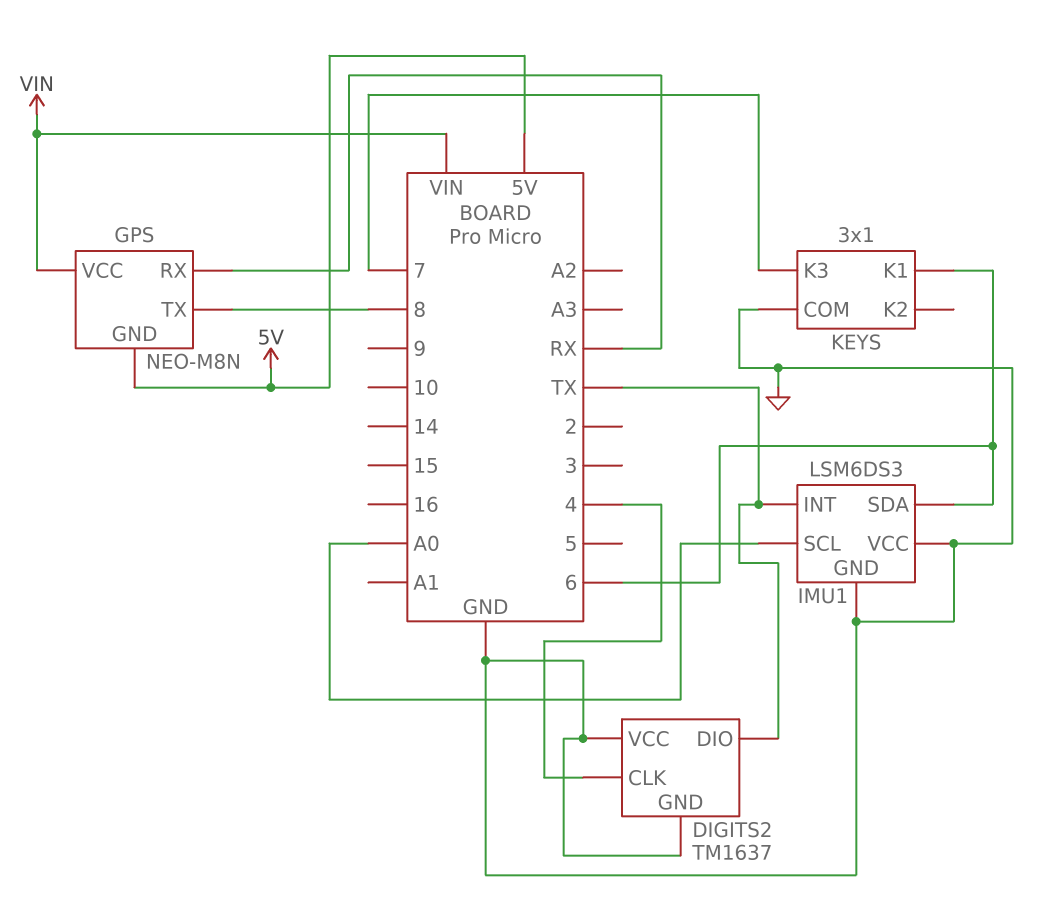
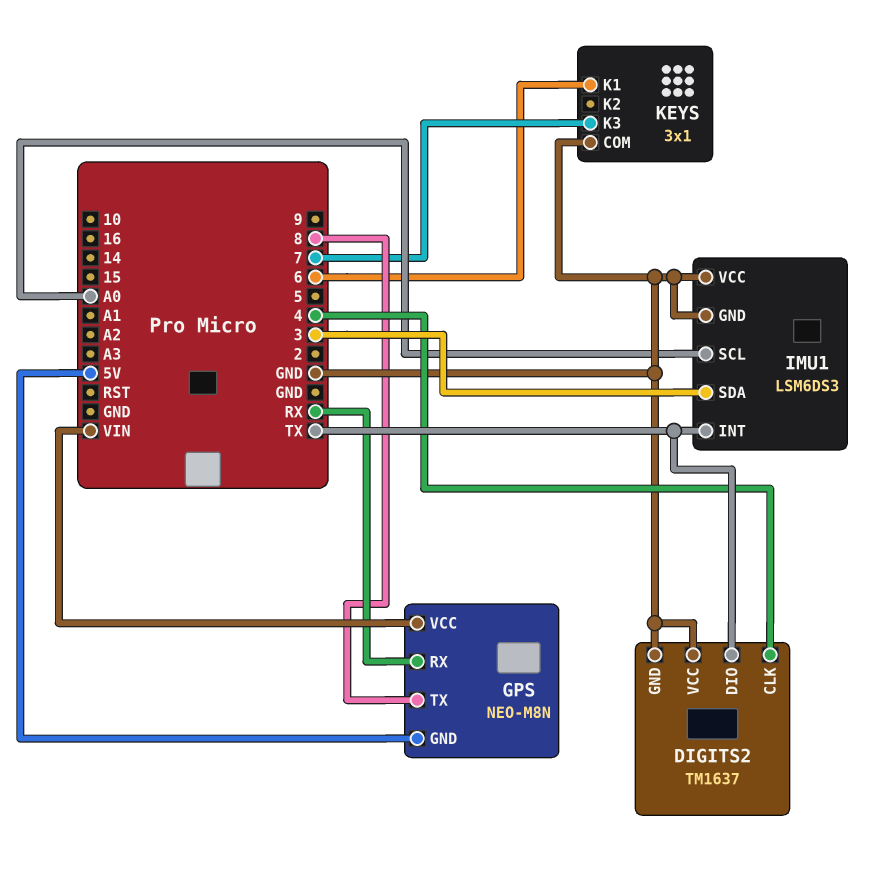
IMU1 pin SDA: 6 -> 3

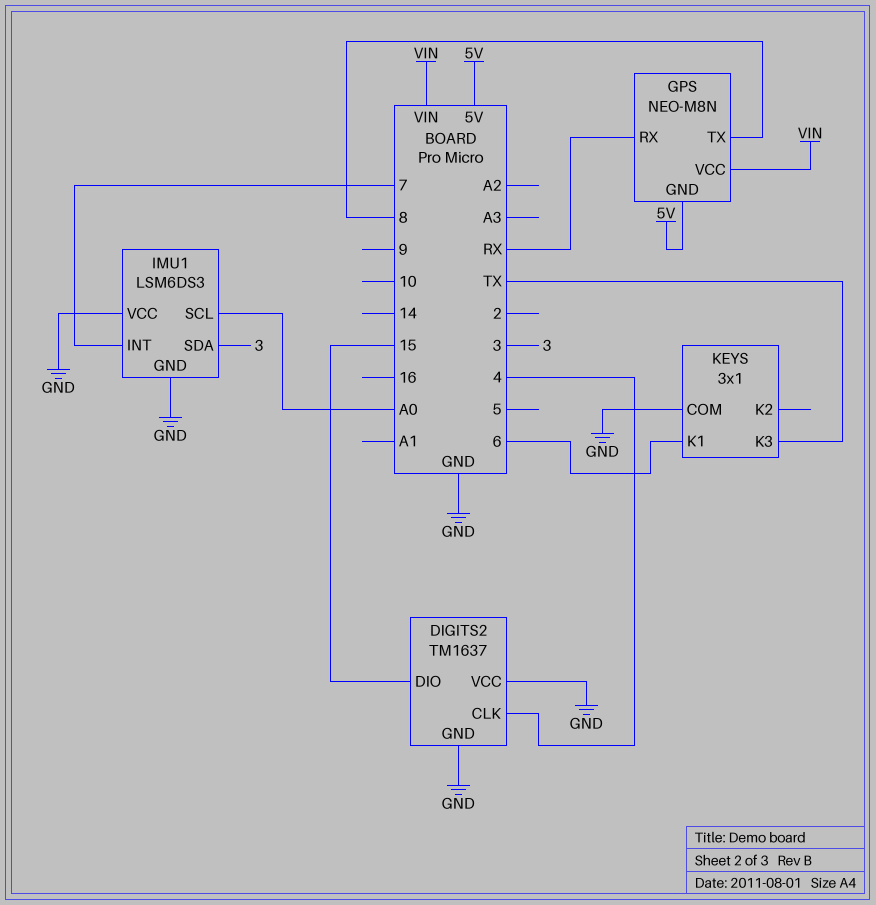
DIGITS2 pin DIO: TX -> 15
IMU1 pin INT: TX -> 7
KEYS pin K3: 7 -> TX

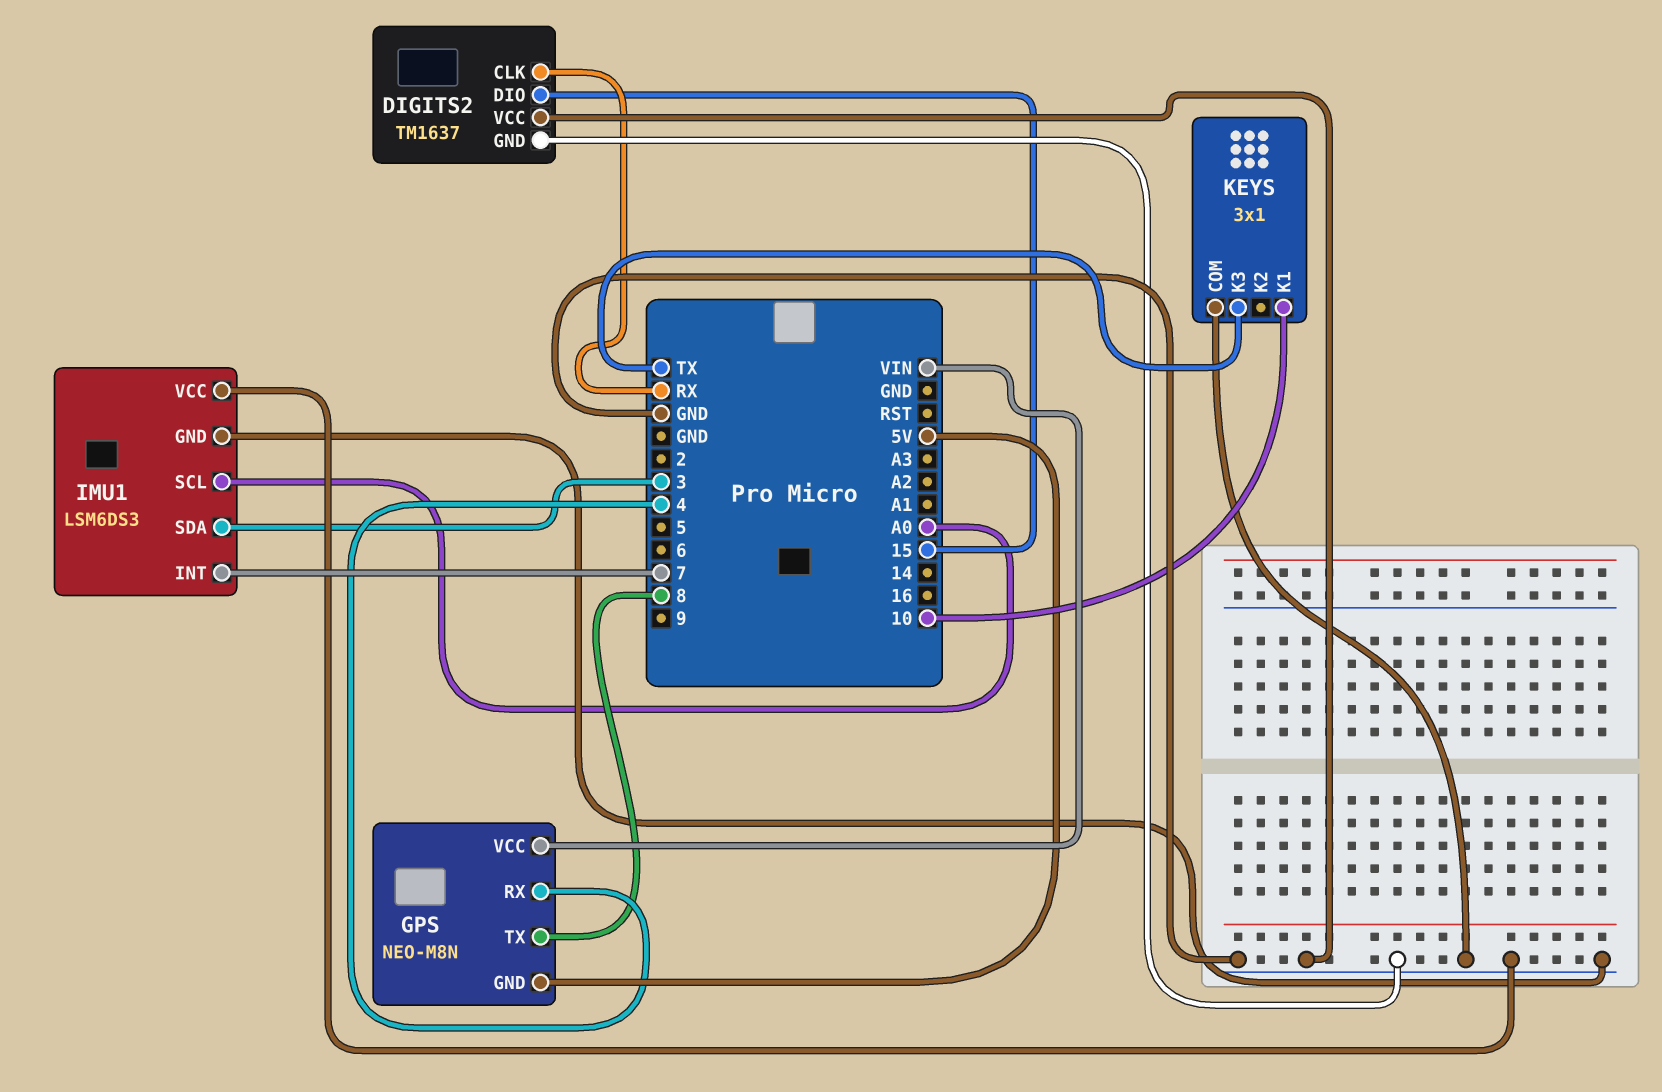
DIGITS2 pin CLK: 4 -> RX
GPS pin RX: RX -> 4
KEYS pin K1: 6 -> 10

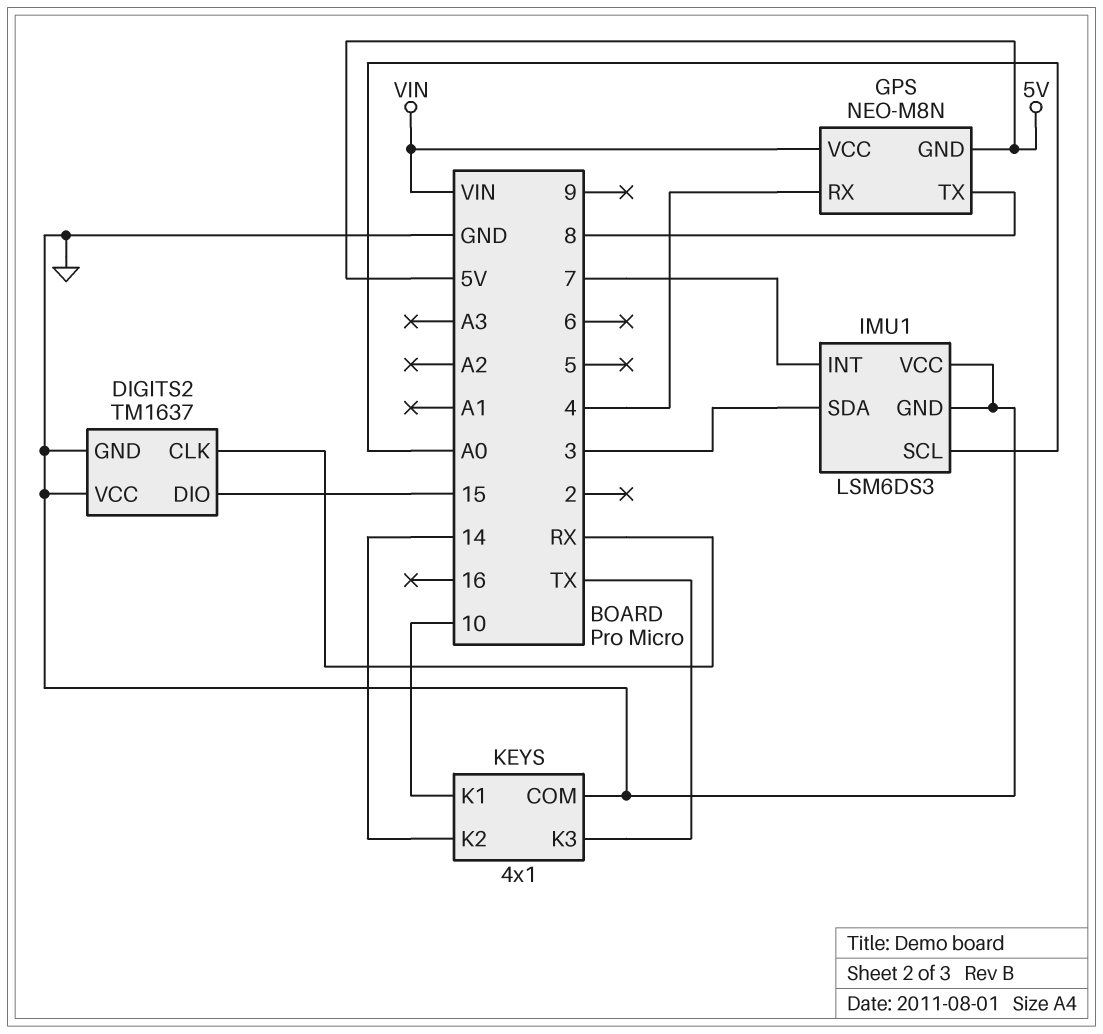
KEYS: 3x1 -> 4x1
KEYS pin K2: none -> 14

